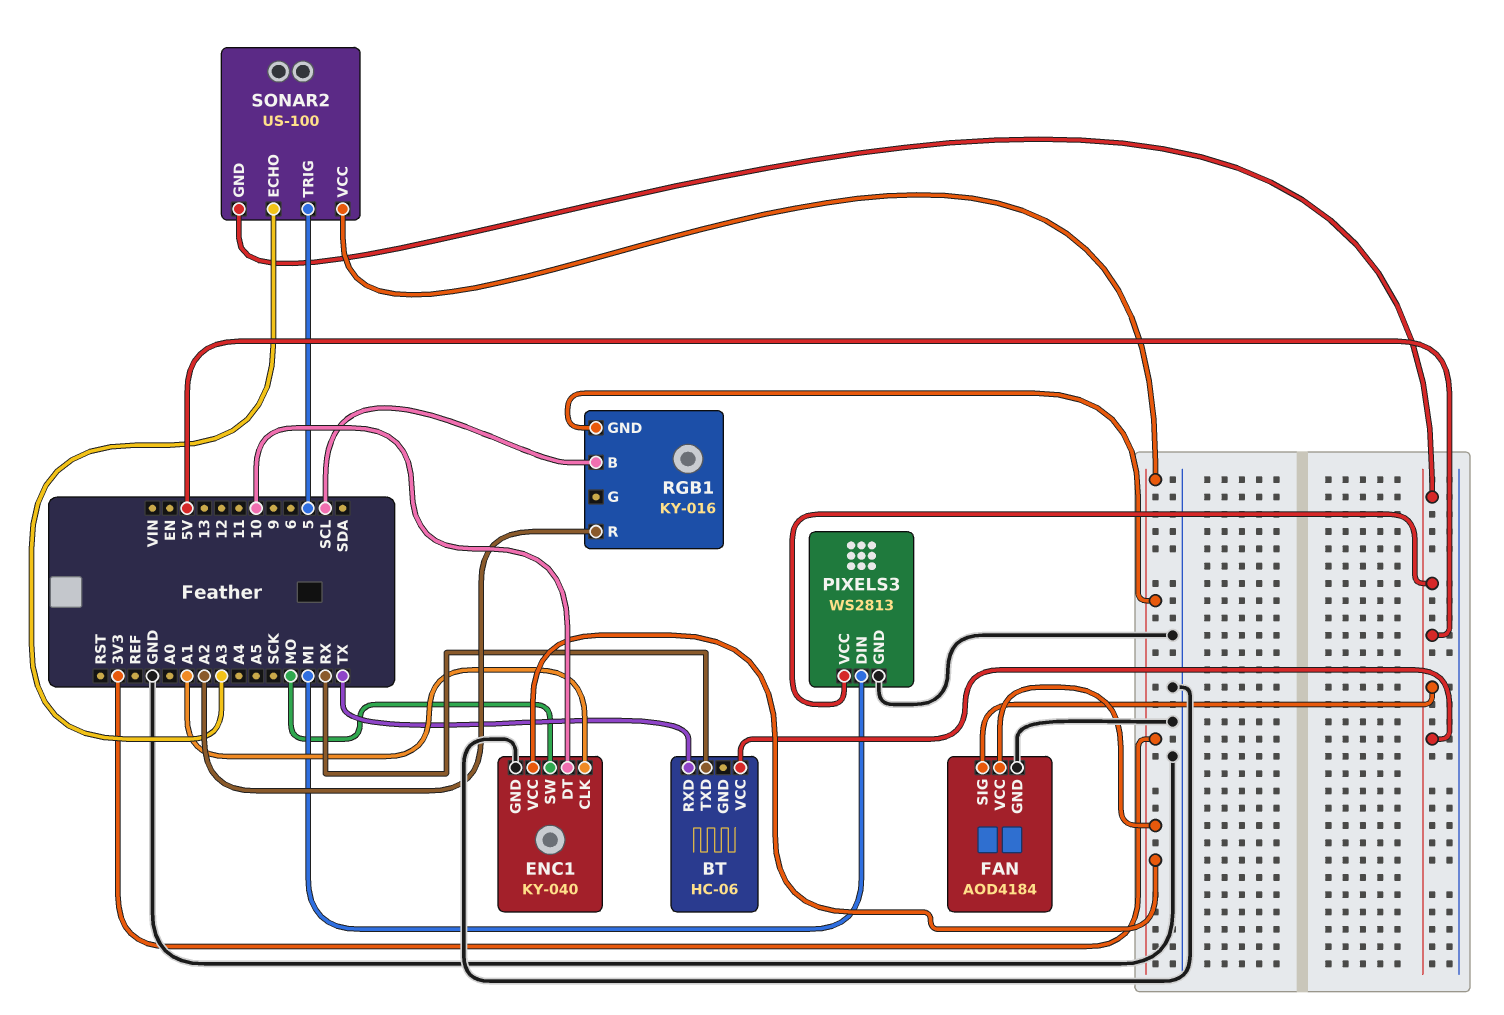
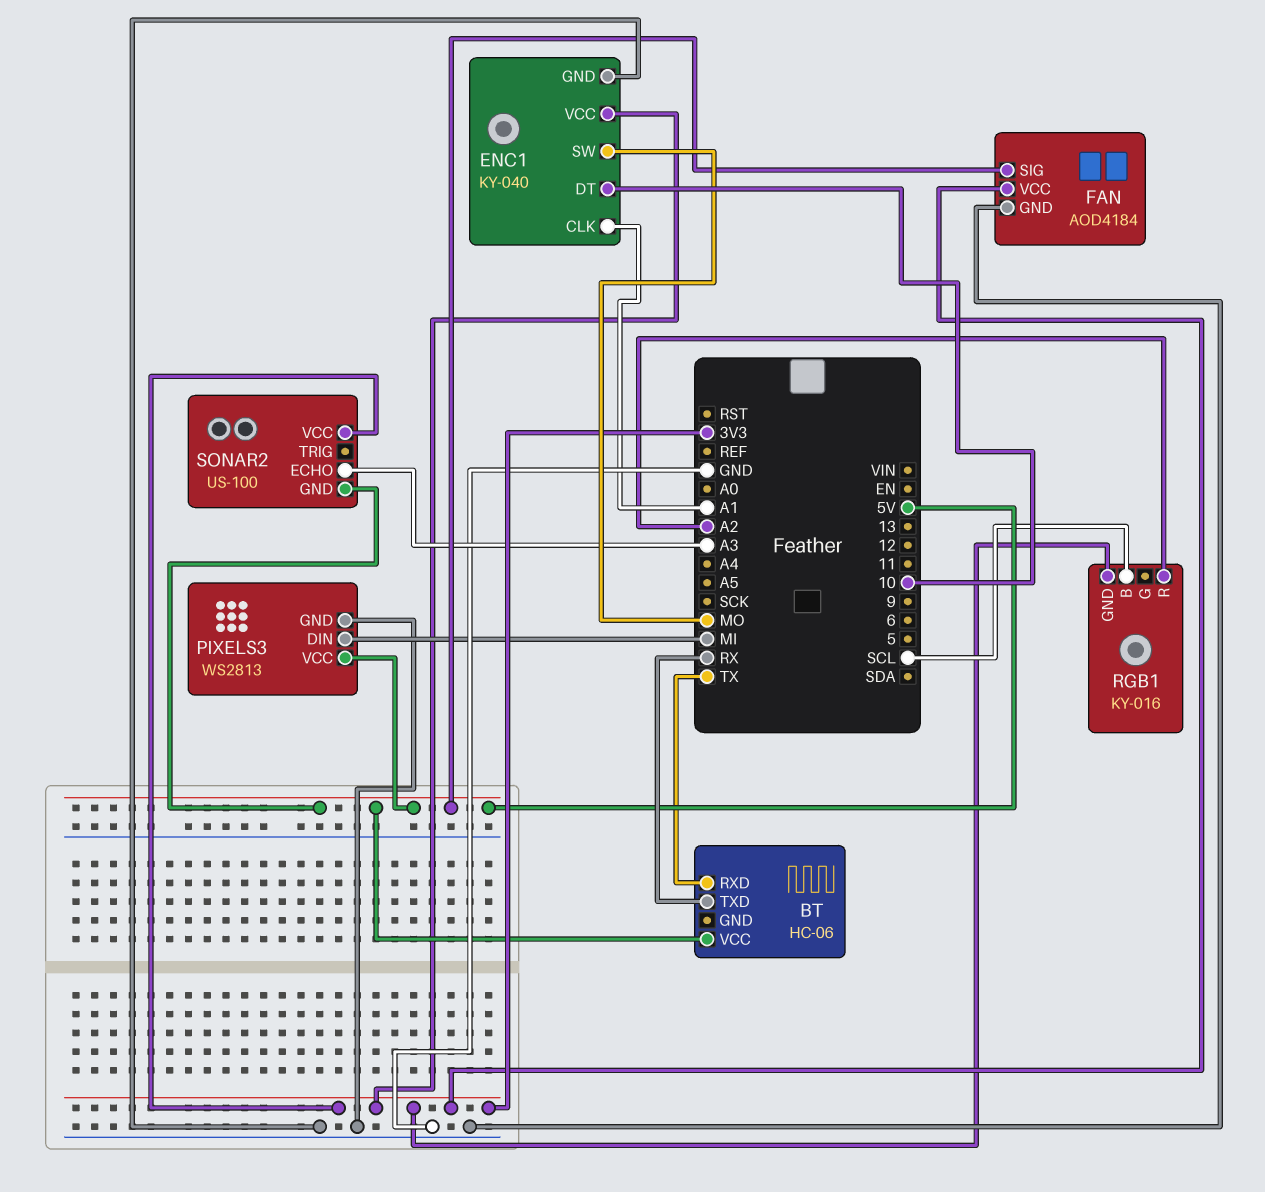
SONAR2 pin TRIG: 5 -> none

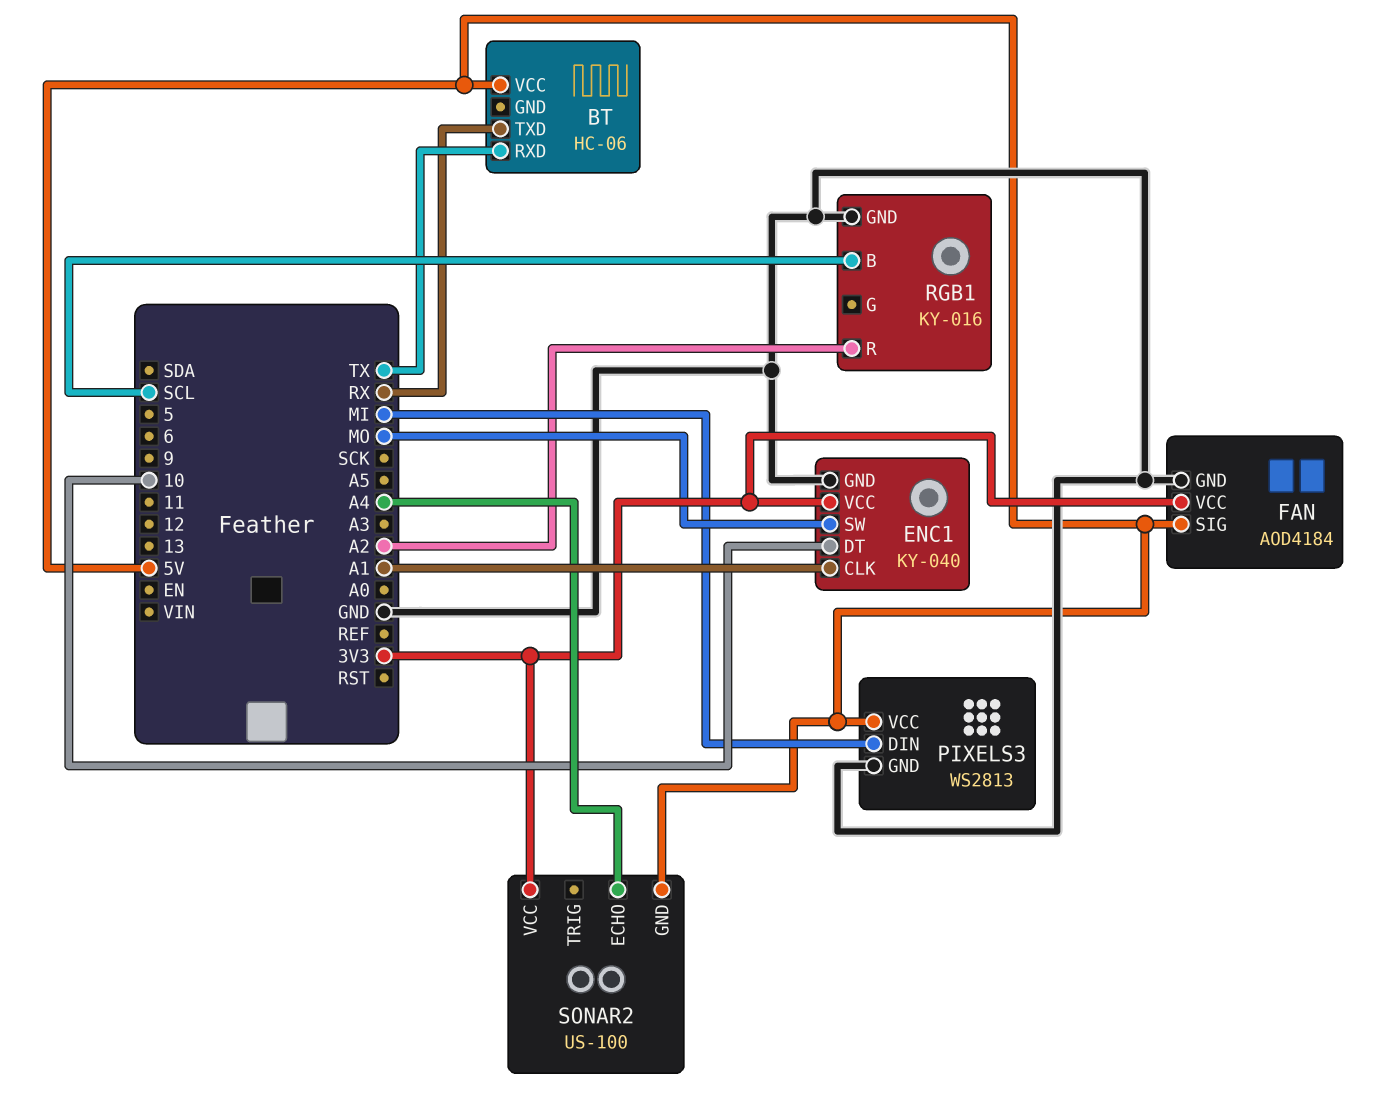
RGB1 pin GND: 3V3 -> GND
SONAR2 pin ECHO: A3 -> A4

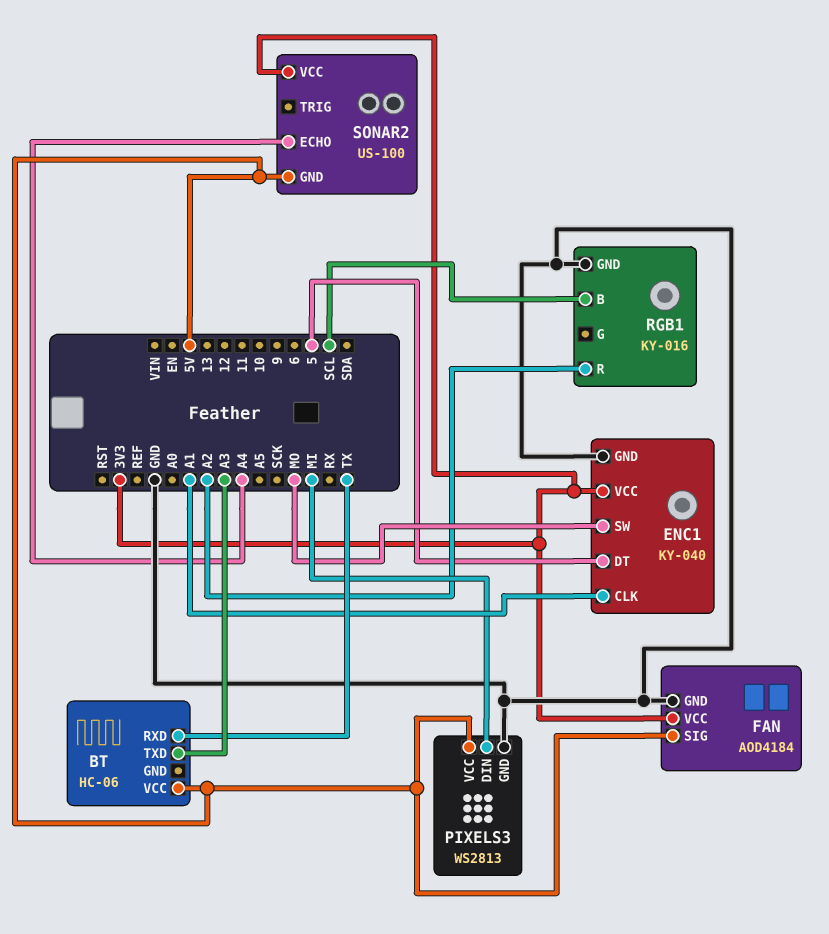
BT pin TXD: RX -> A3
ENC1 pin DT: 10 -> 5

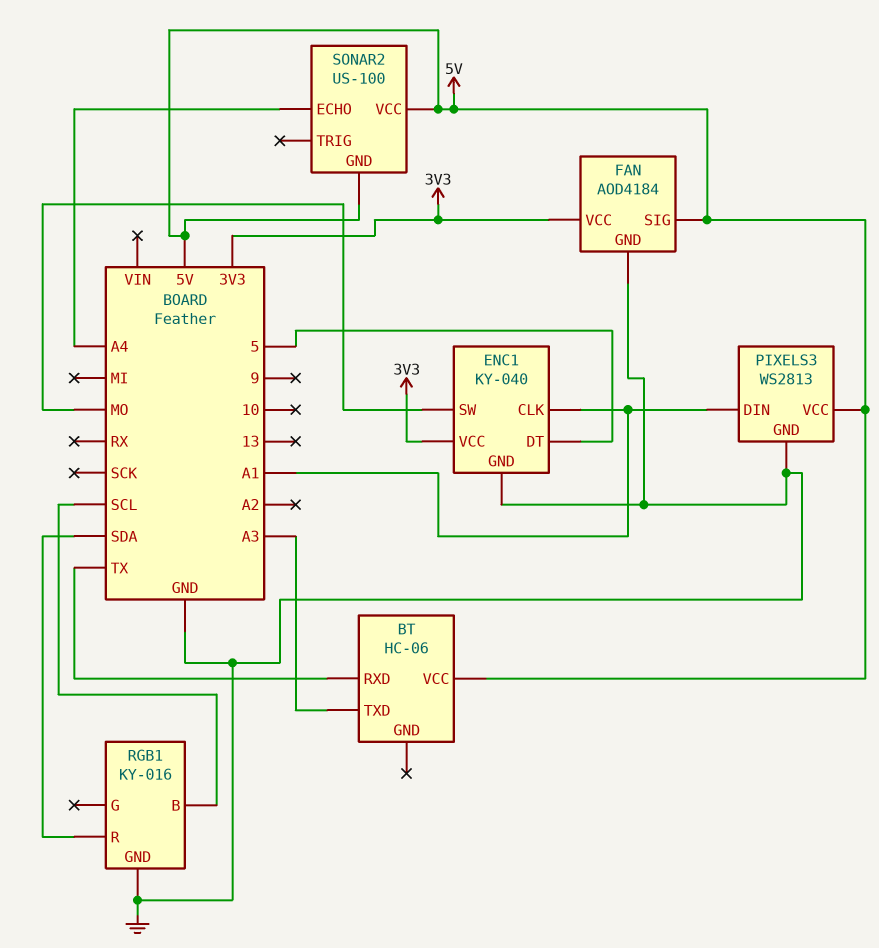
PIXELS3 pin DIN: MI -> A1
RGB1 pin R: A2 -> SDA
SONAR2 pin VCC: 3V3 -> 5V

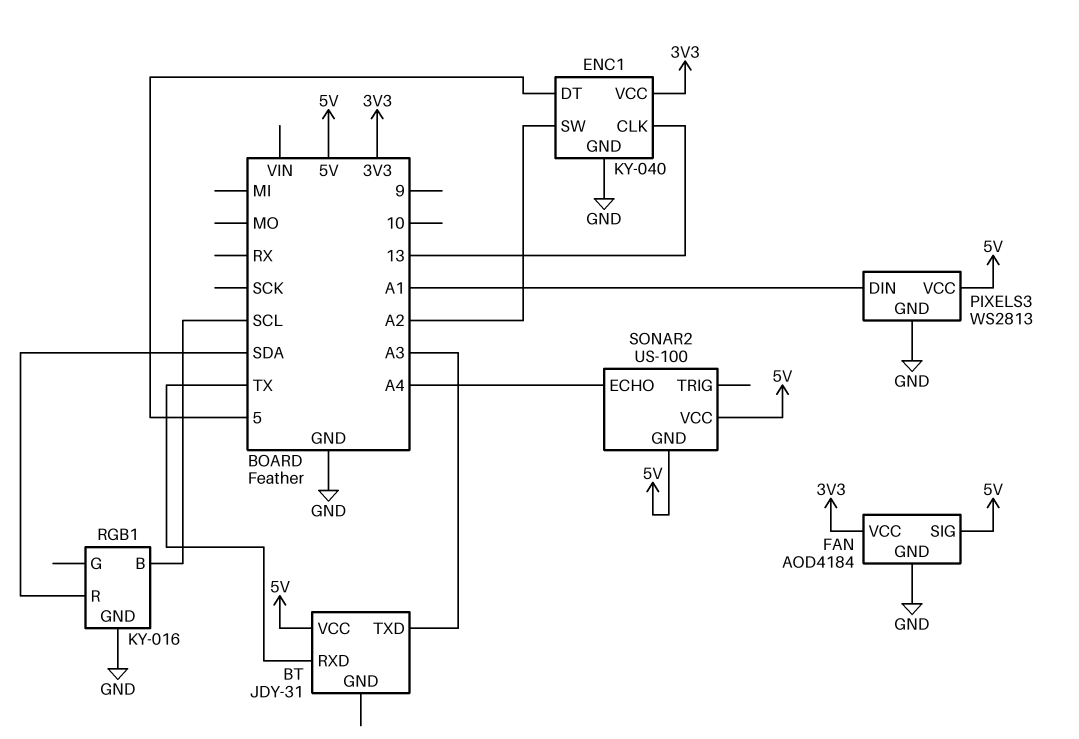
BT: HC-06 -> JDY-31
ENC1 pin CLK: A1 -> 13
ENC1 pin SW: MO -> A2

